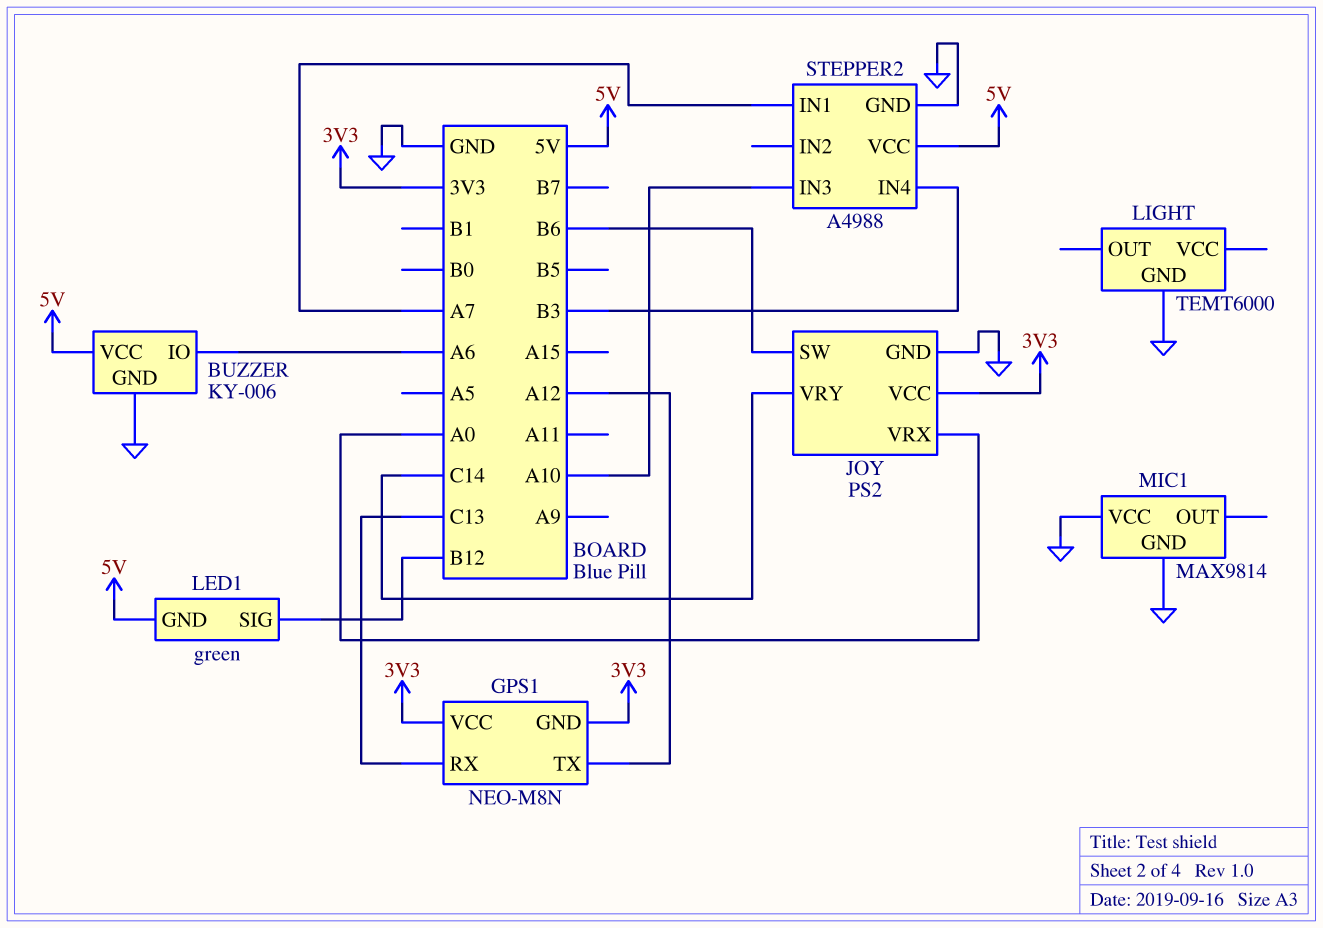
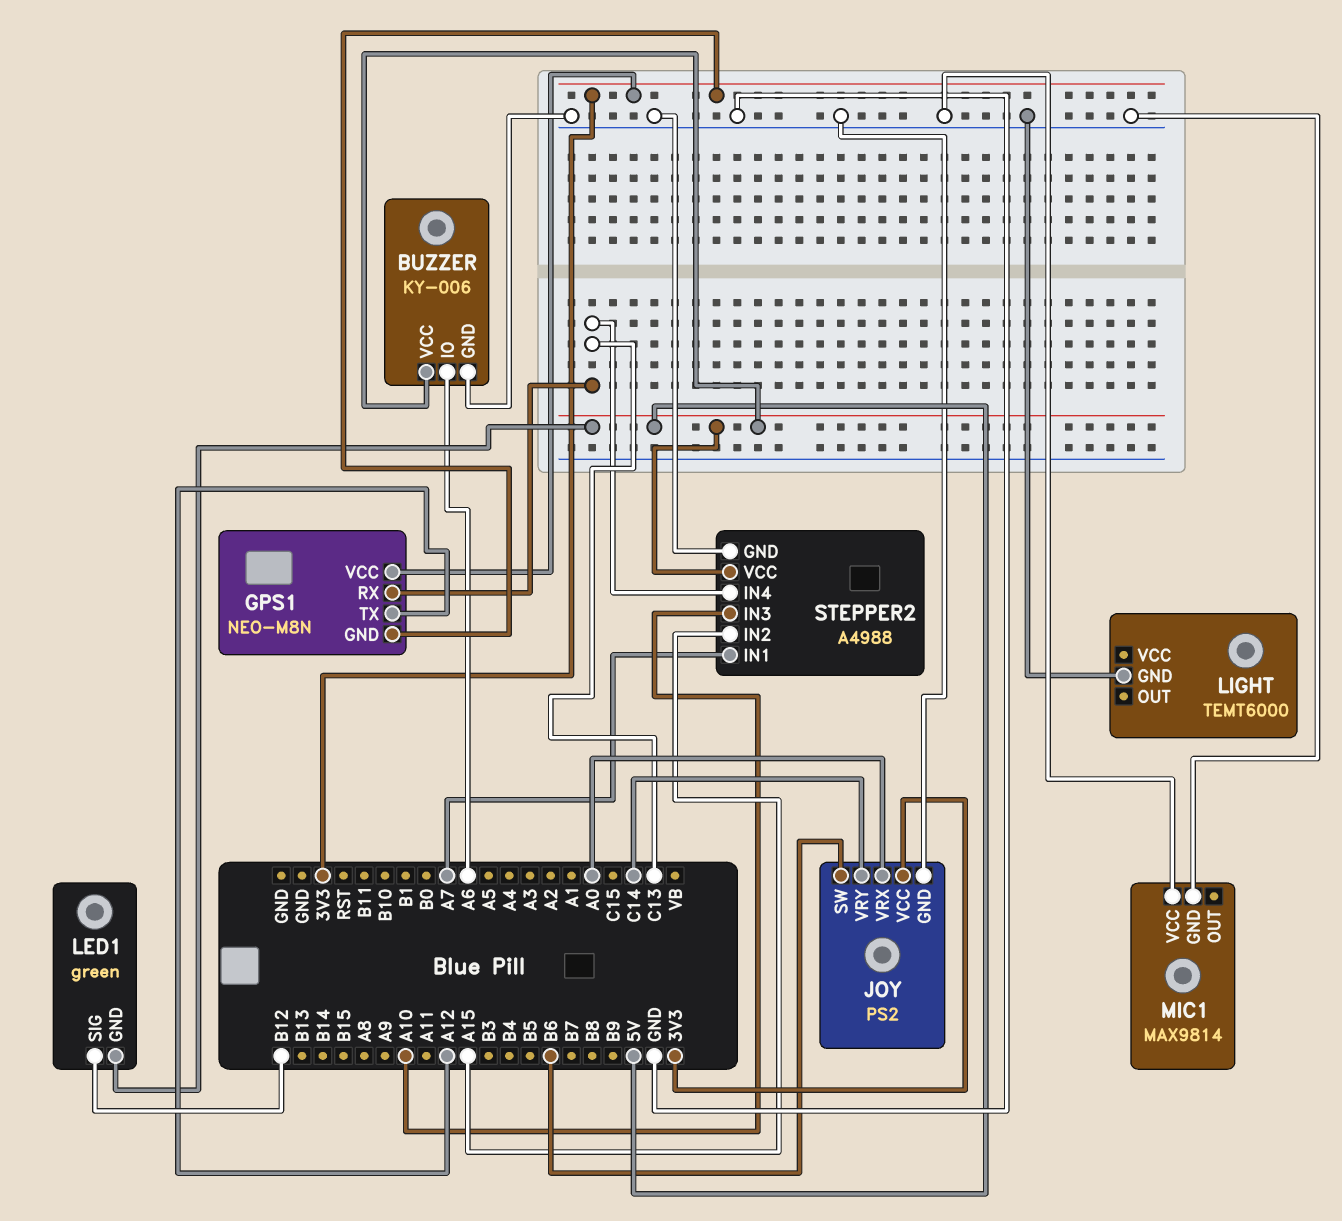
STEPPER2 pin IN2: none -> A15
STEPPER2 pin IN4: B3 -> C13

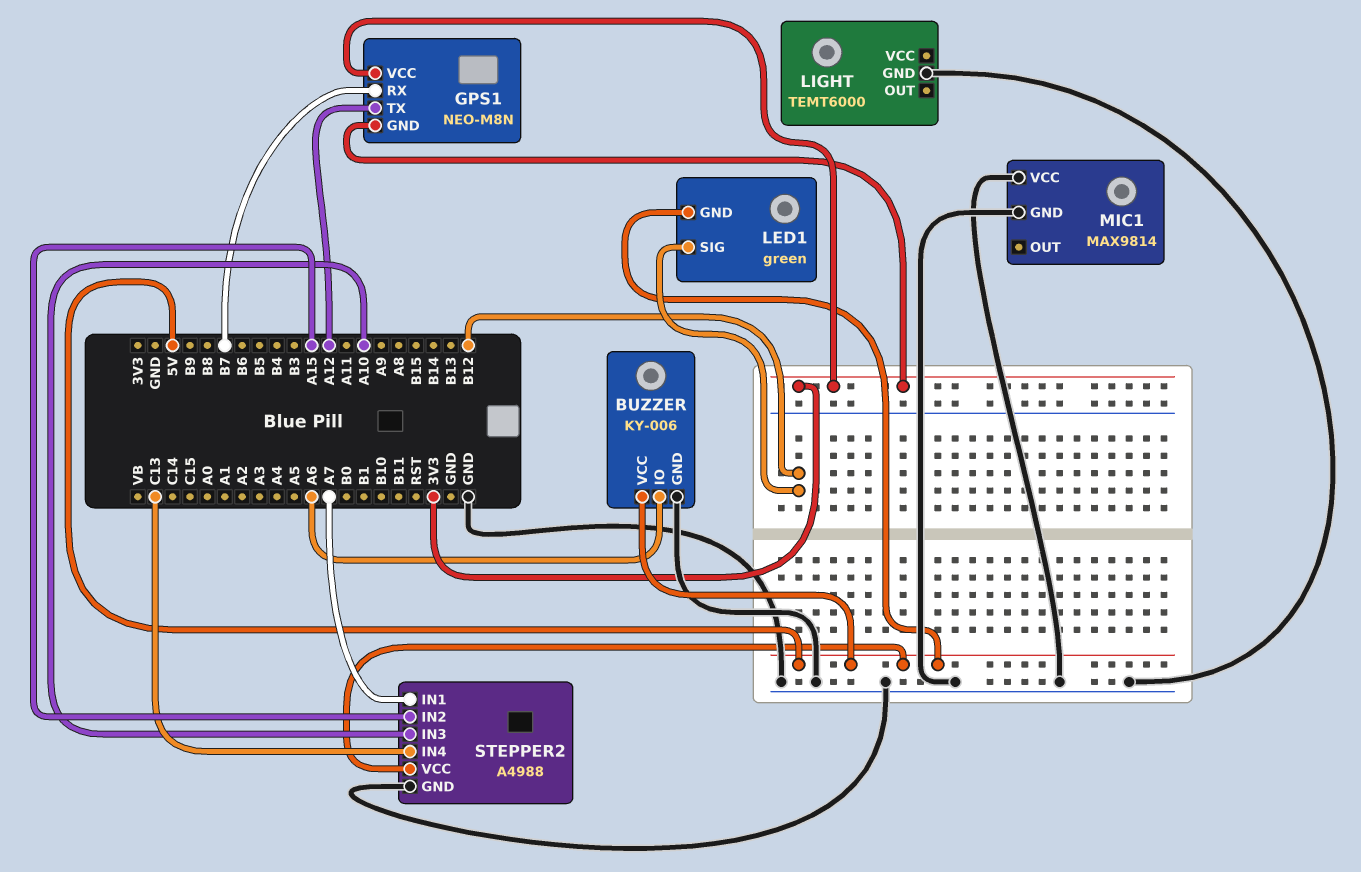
GPS1 pin RX: C13 -> B7
JOY: PS2 -> none
JOY pin GND: GND -> none
JOY pin SW: B6 -> none
JOY pin VCC: 3V3 -> none
JOY pin VRX: A0 -> none
JOY pin VRY: C14 -> none

